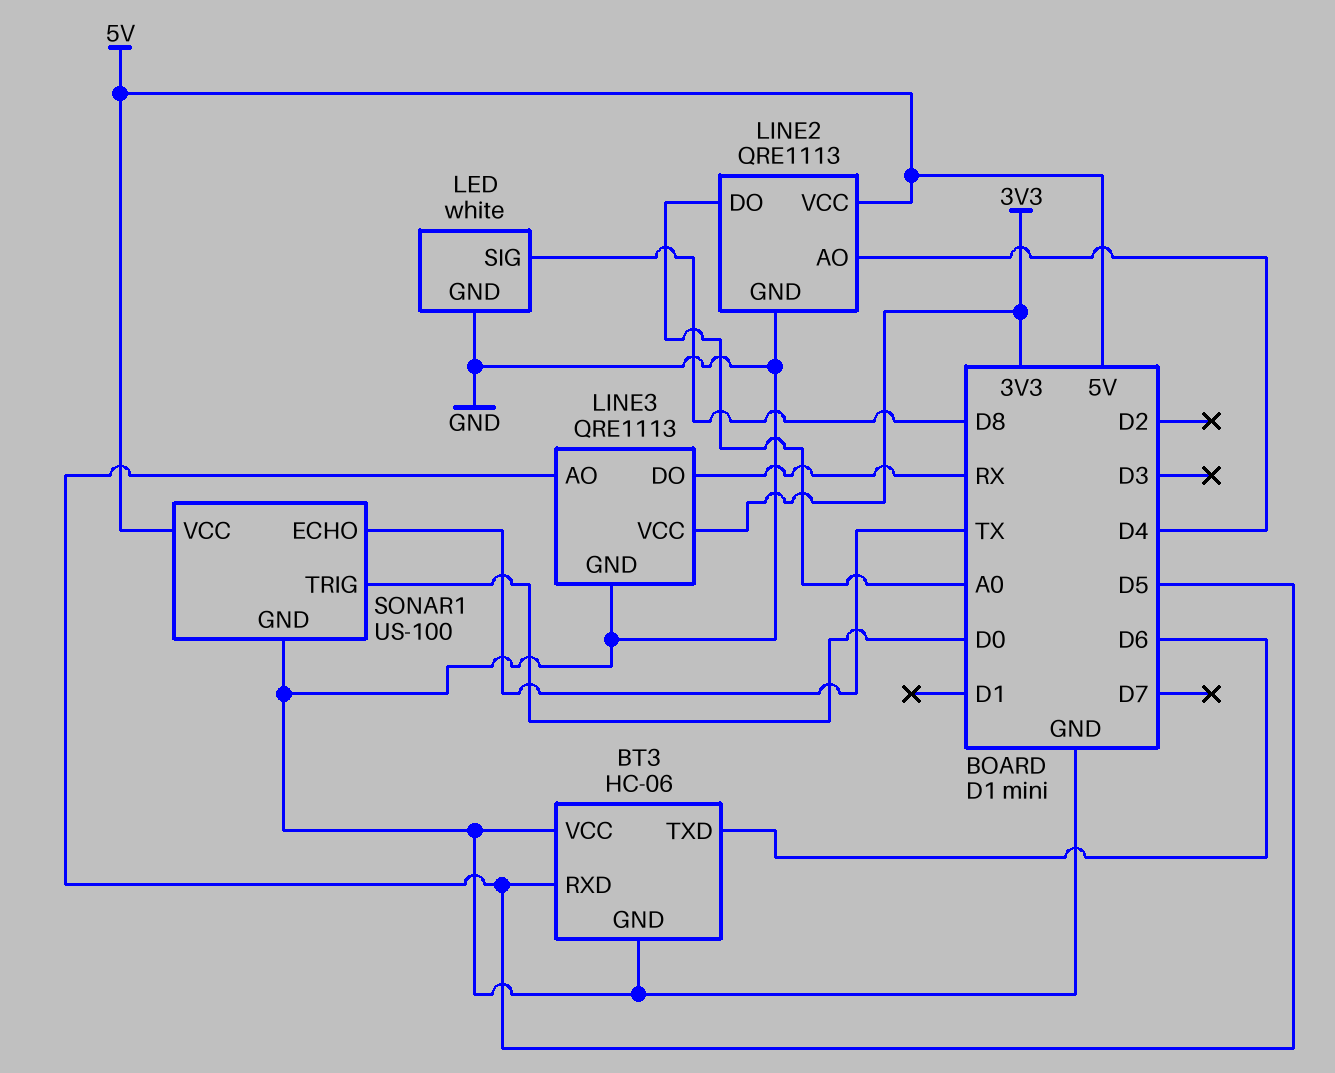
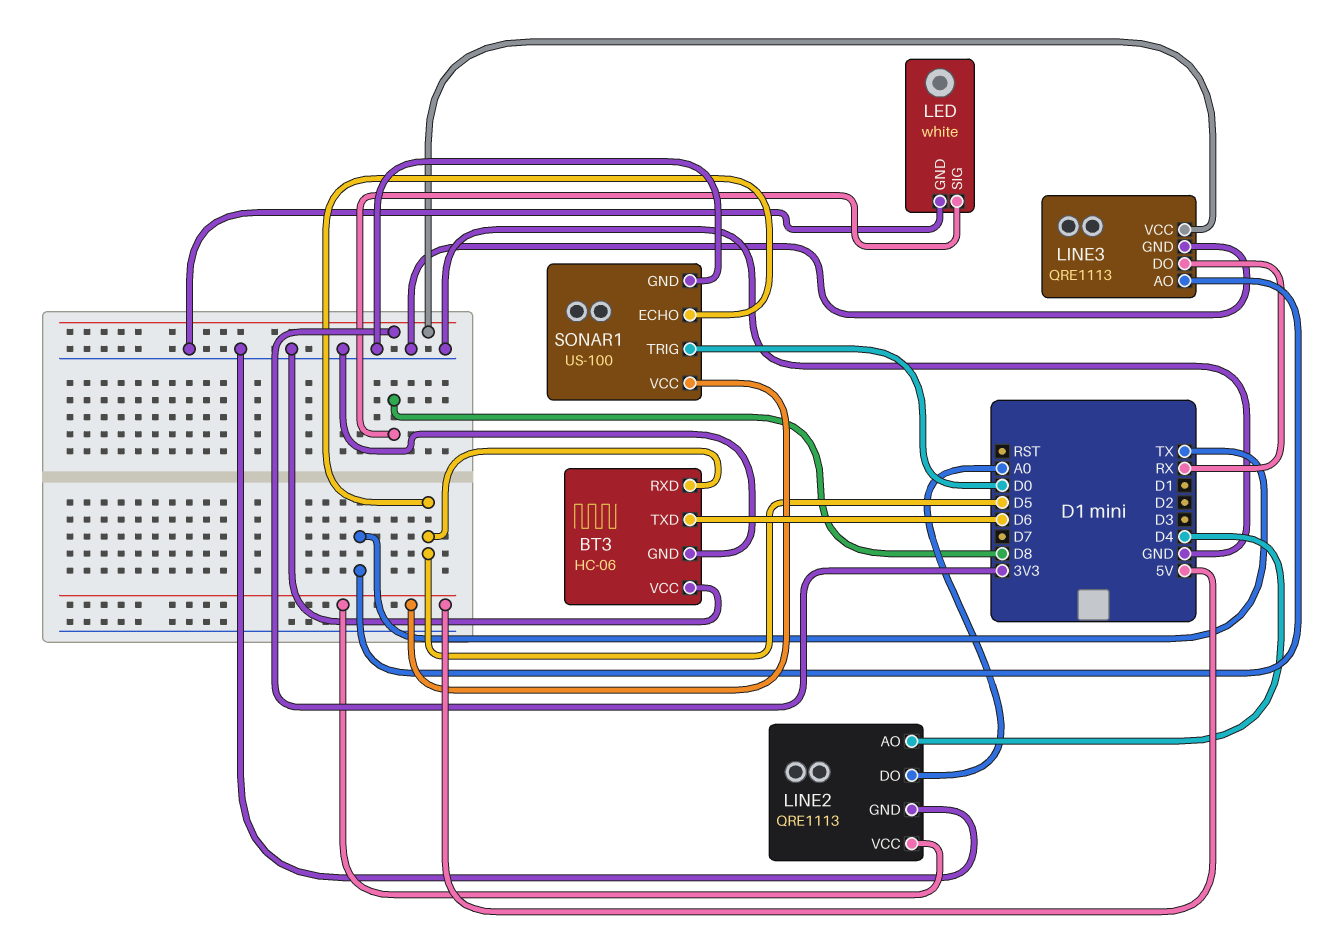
LINE3 pin AO: D5 -> TX
SONAR1 pin ECHO: TX -> D5

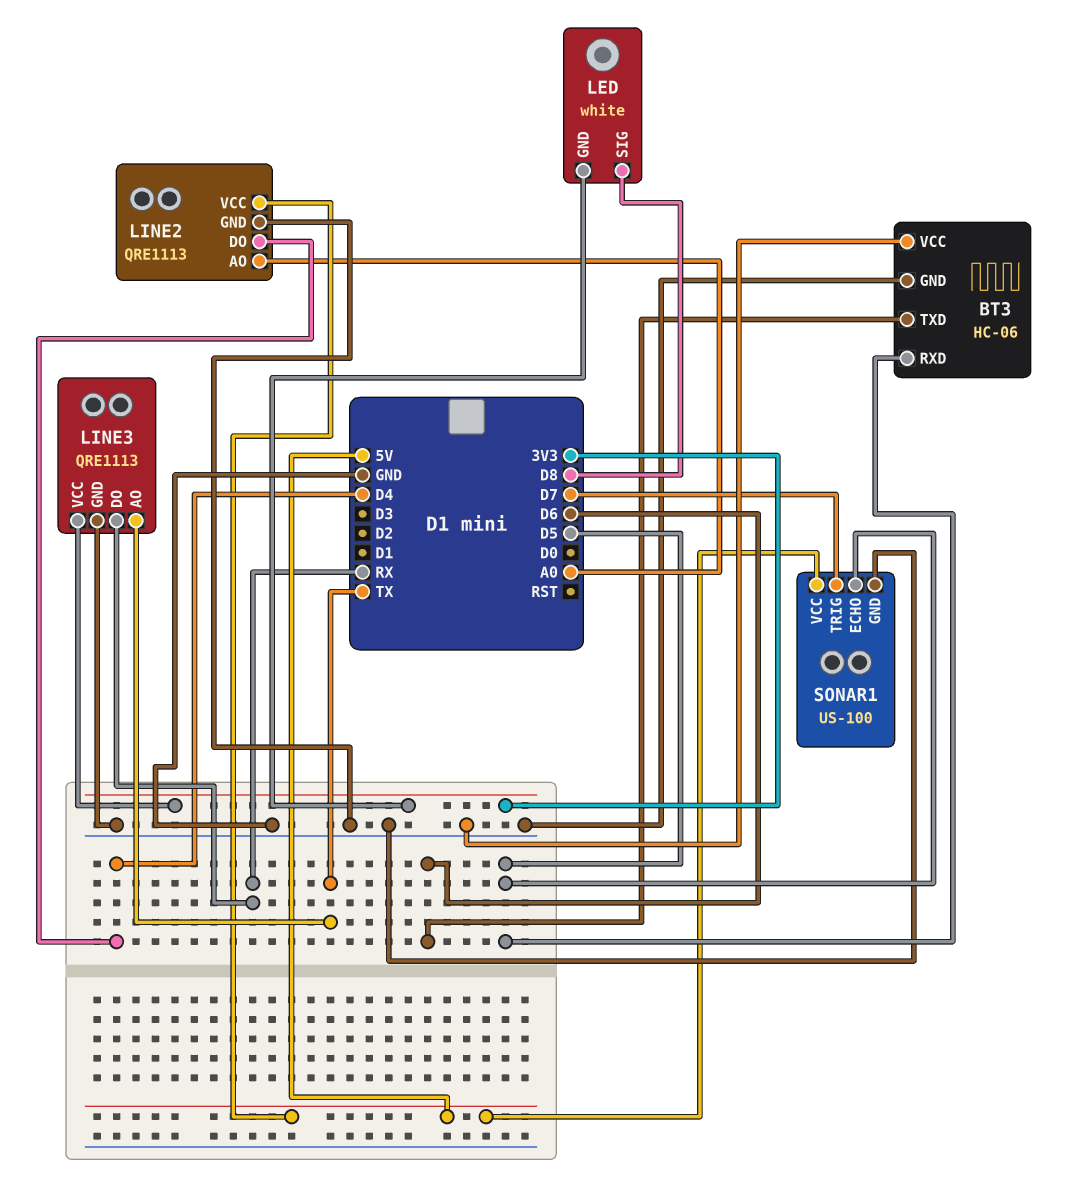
LED pin GND: GND -> 3V3
LINE2 pin AO: D4 -> A0
LINE2 pin DO: A0 -> D4
SONAR1 pin TRIG: D0 -> D7

